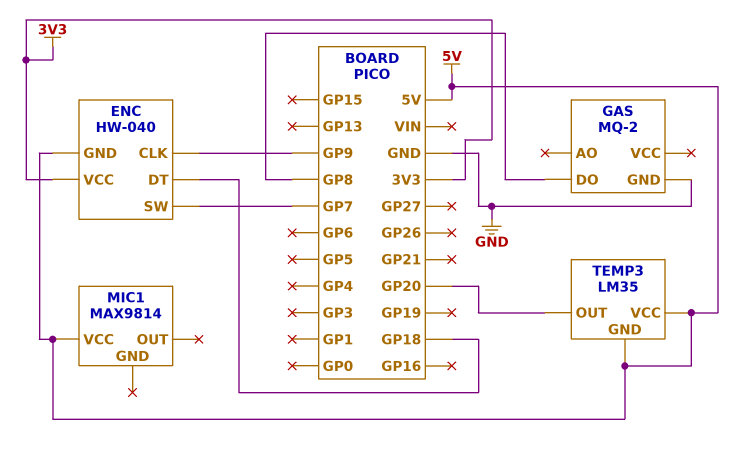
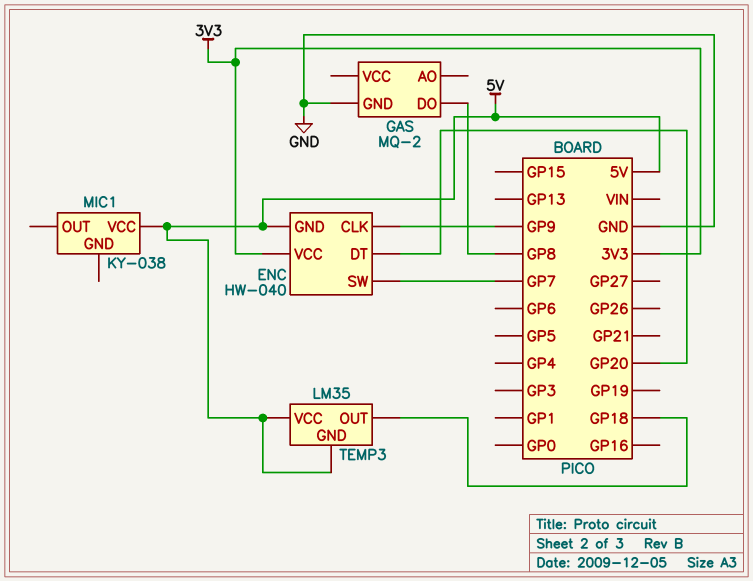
ENC pin DT: GP18 -> GP20
MIC1: MAX9814 -> KY-038
TEMP3 pin OUT: GP20 -> GP18

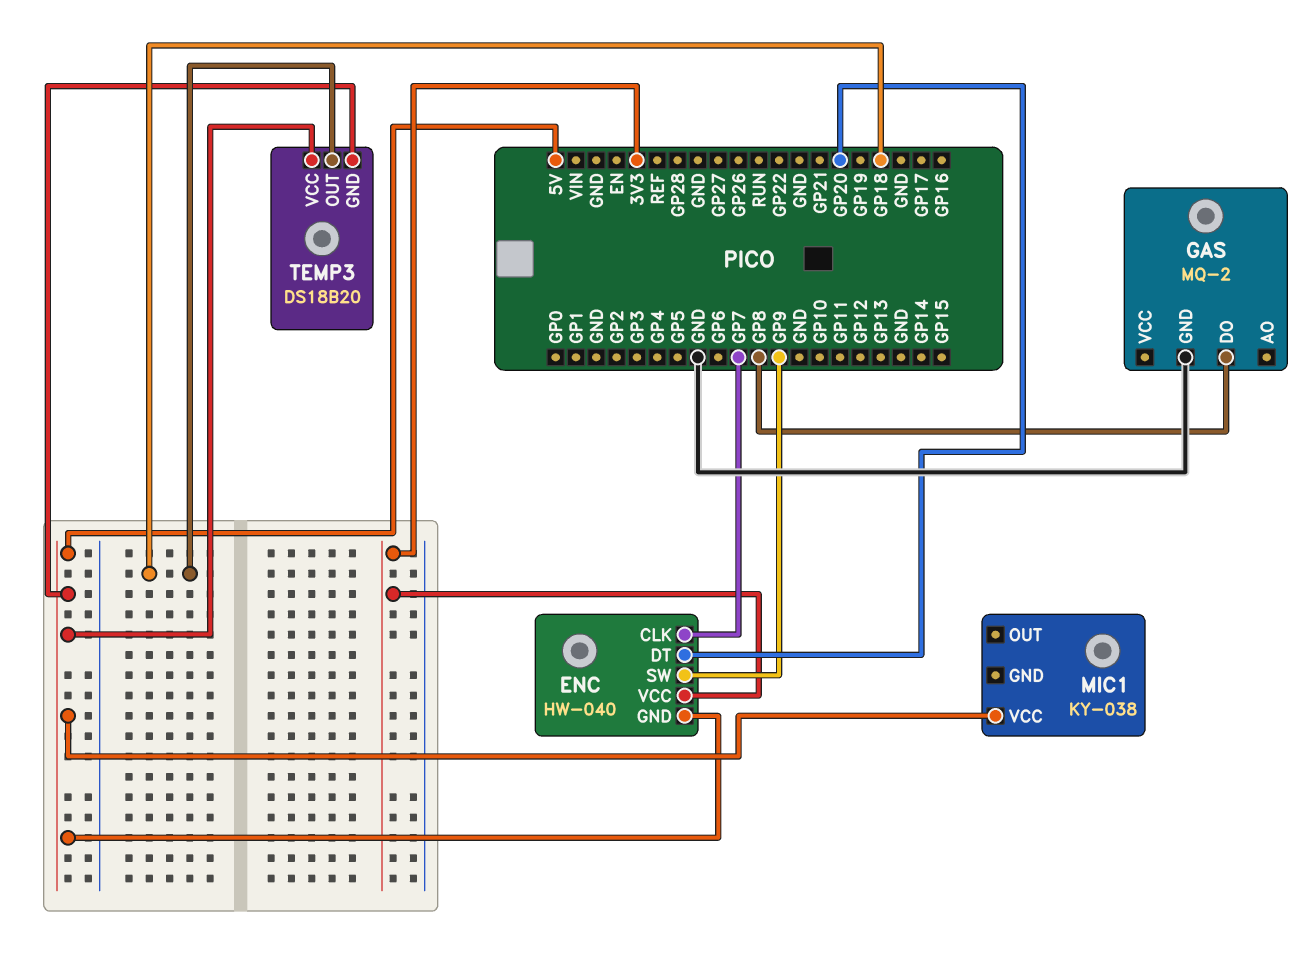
ENC pin CLK: GP9 -> GP7
ENC pin SW: GP7 -> GP9
TEMP3: LM35 -> DS18B20

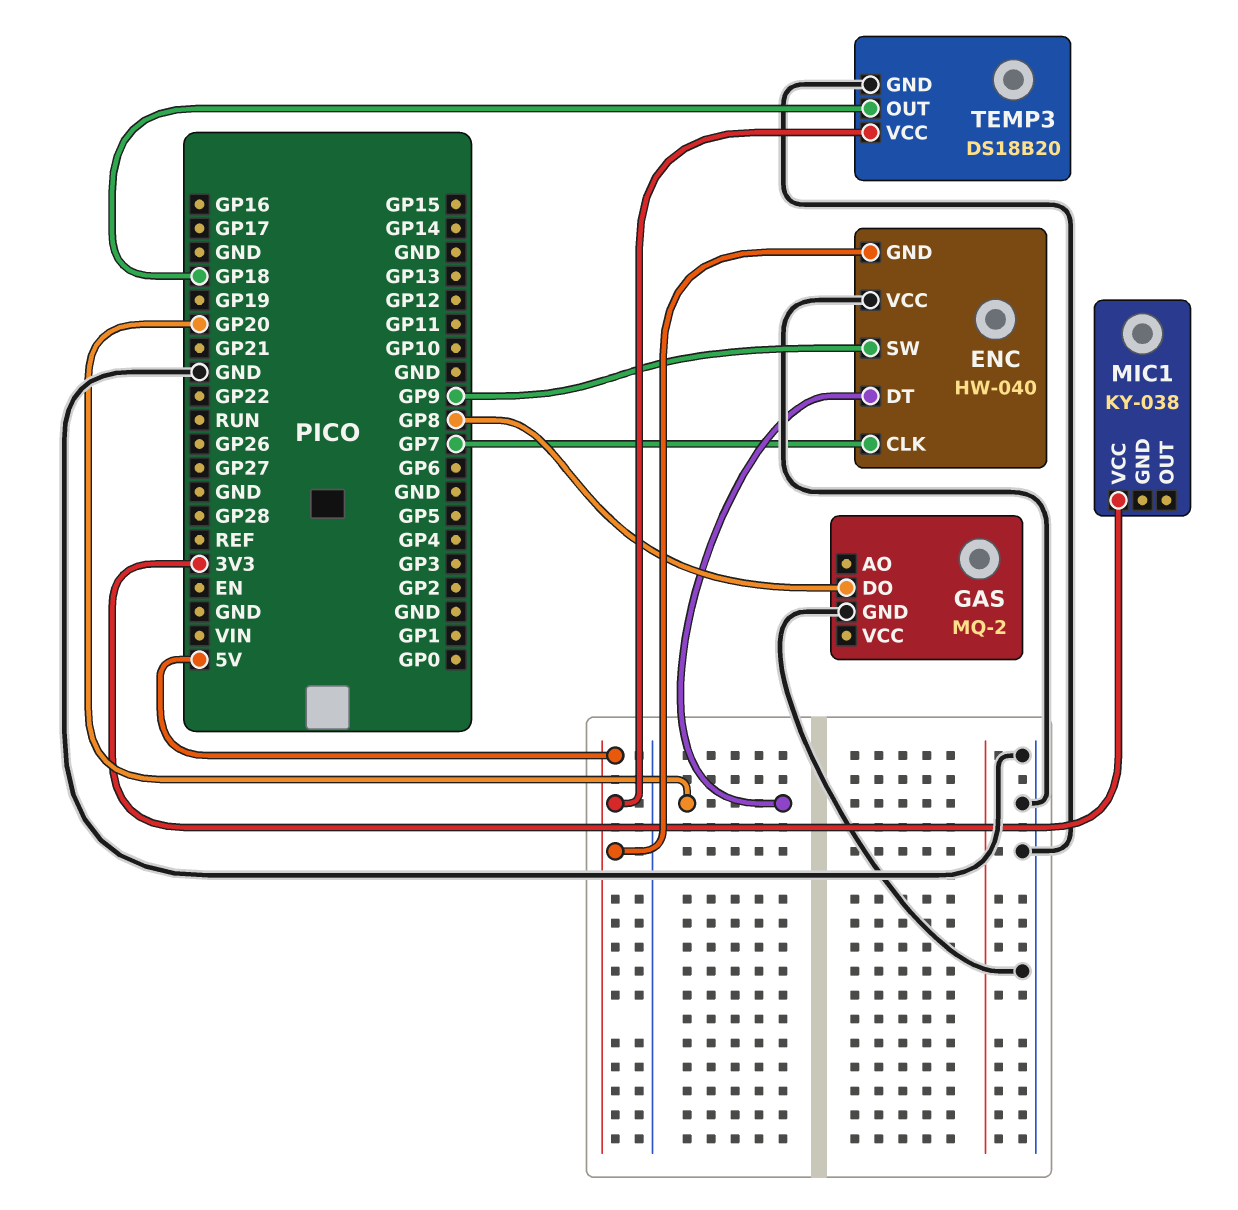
ENC pin VCC: 3V3 -> GND
MIC1 pin VCC: 5V -> 3V3
TEMP3 pin GND: 5V -> GND

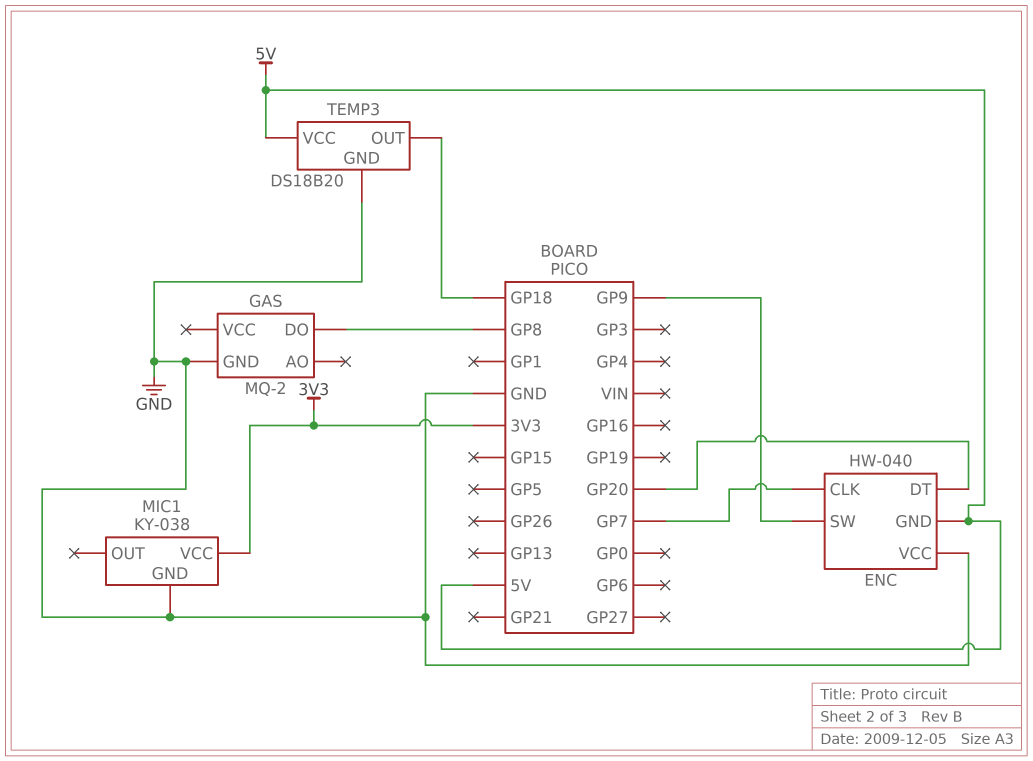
MIC1 pin GND: none -> GND

